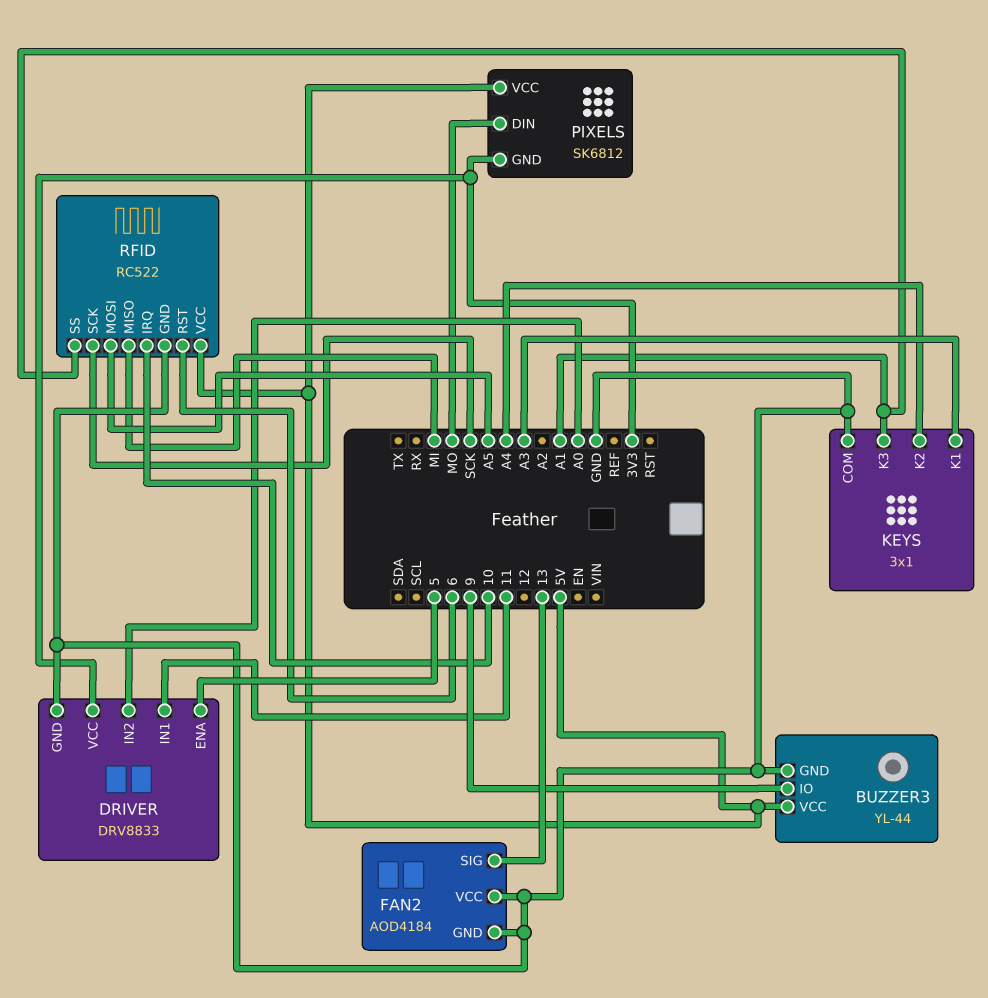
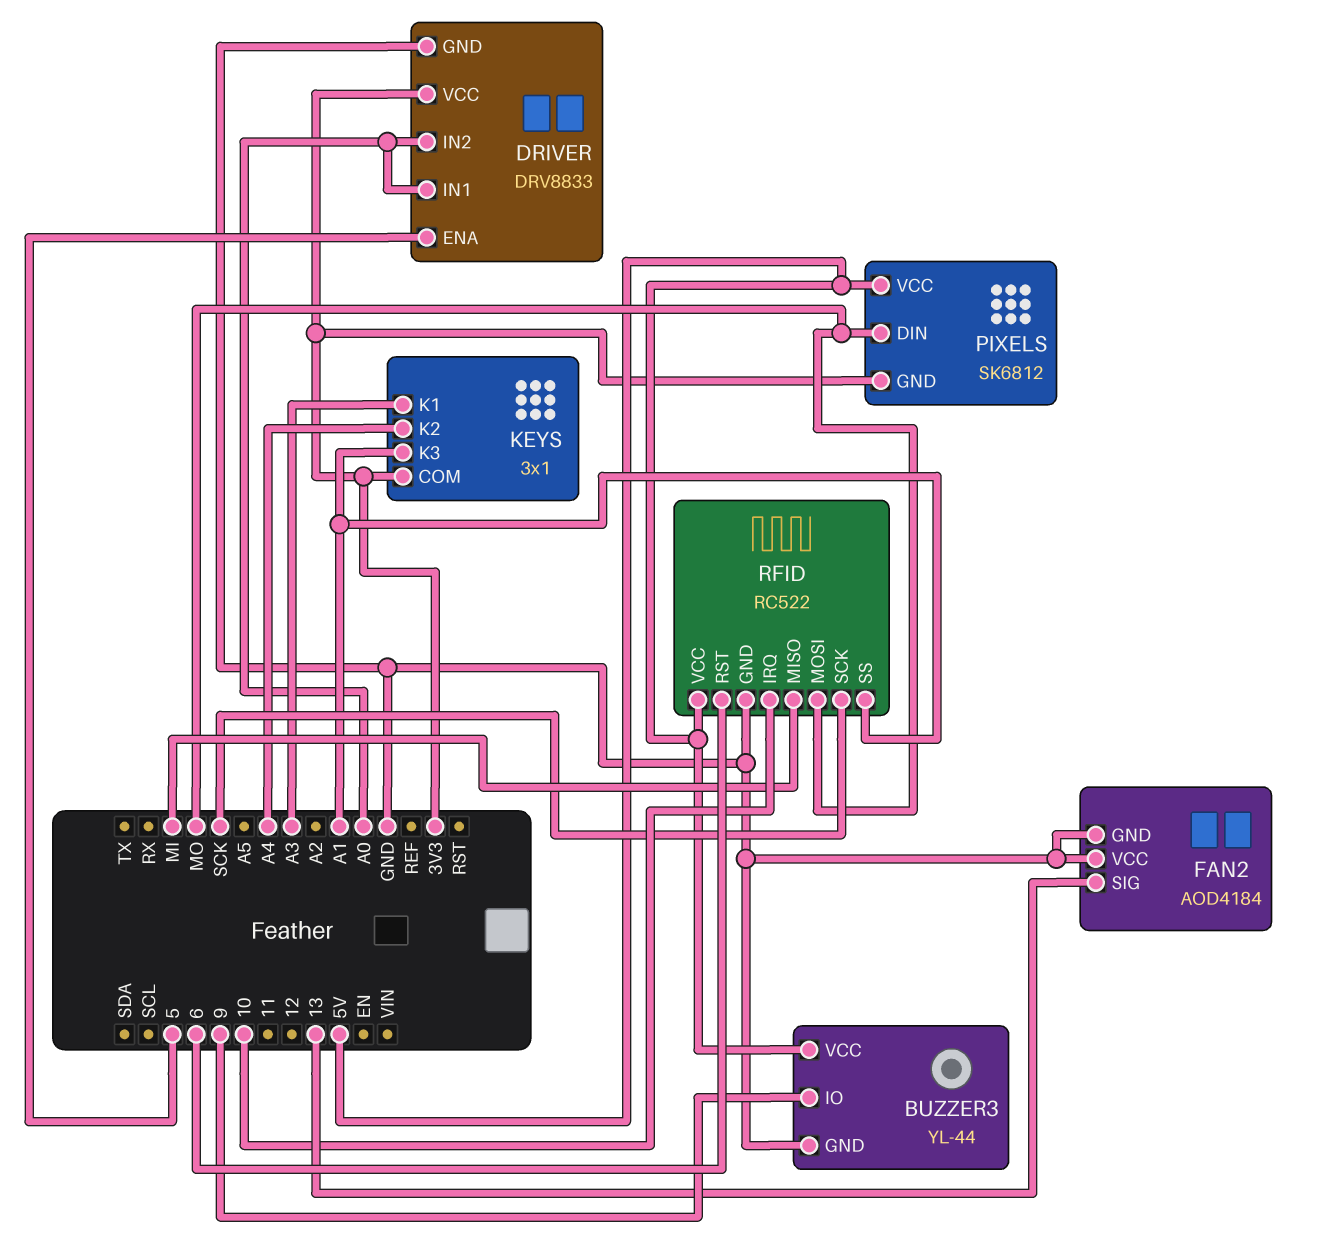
DRIVER pin IN1: 11 -> A0
KEYS pin COM: GND -> 3V3
RFID pin MOSI: A5 -> MO

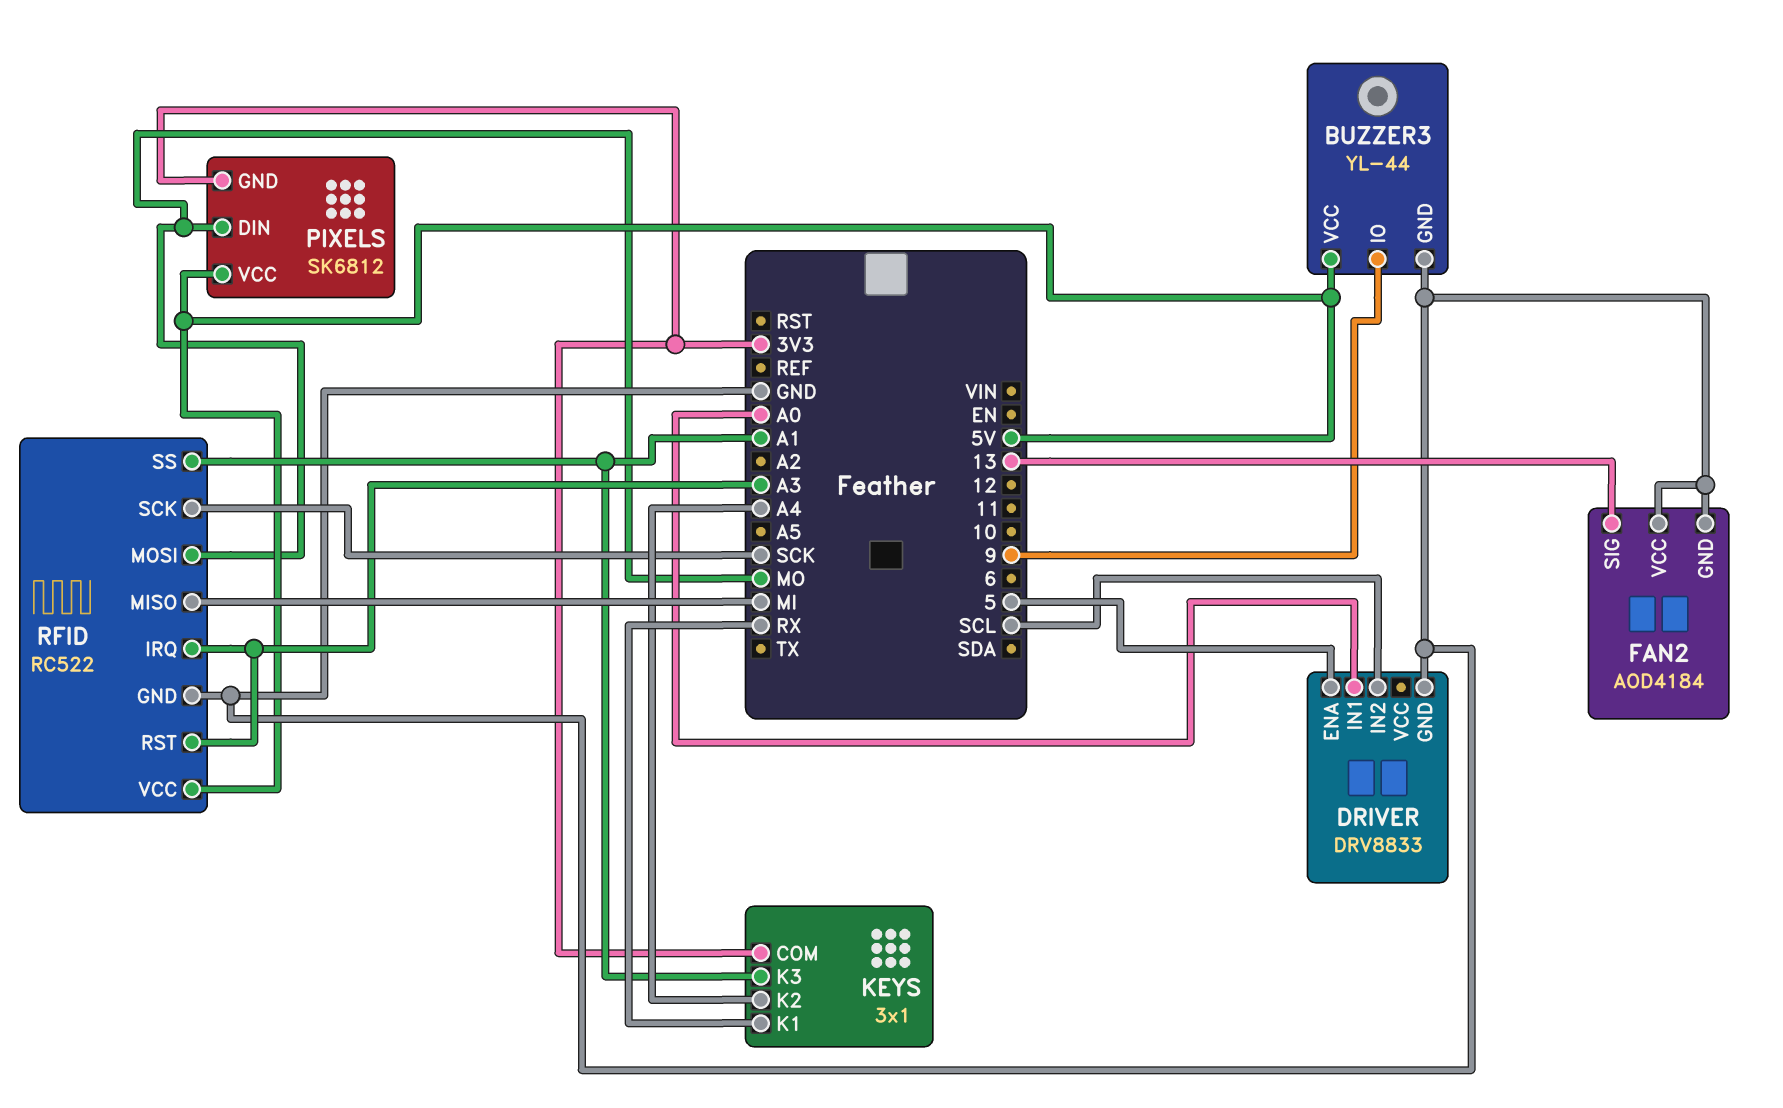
DRIVER pin IN2: A0 -> SCL
DRIVER pin VCC: 3V3 -> none
KEYS pin K1: A3 -> RX
RFID pin IRQ: 10 -> A3
RFID pin RST: 6 -> A3

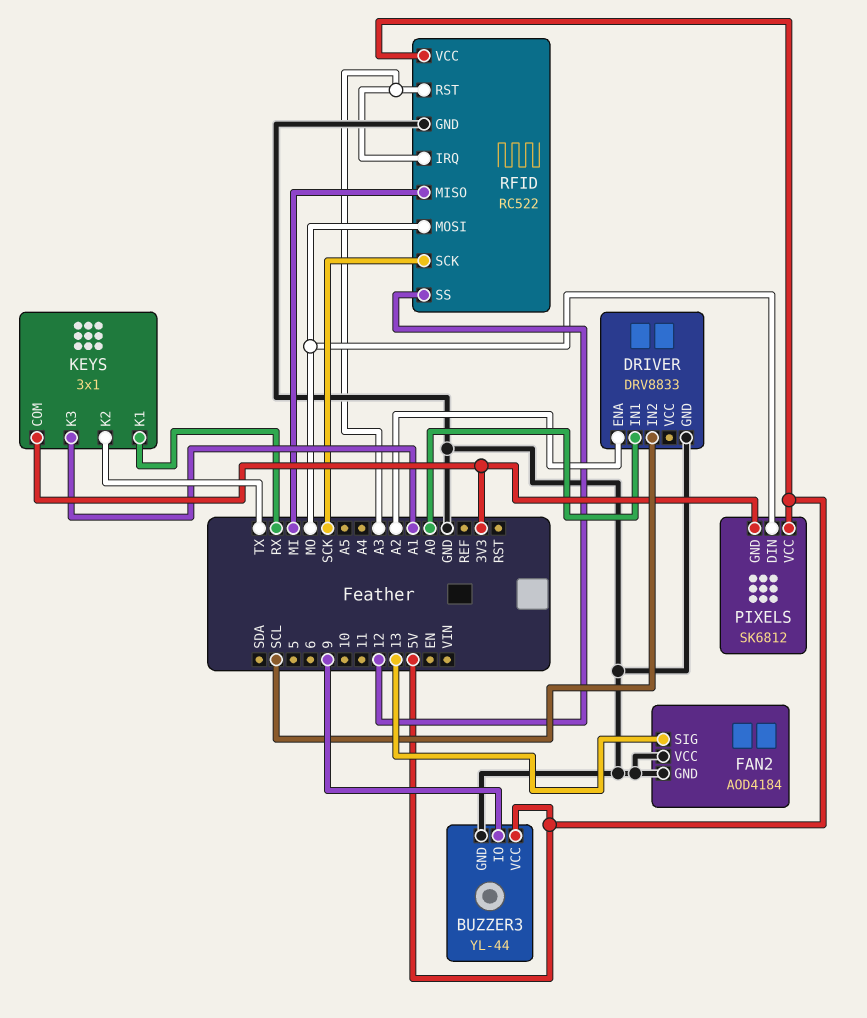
DRIVER pin ENA: 5 -> A2
KEYS pin K2: A4 -> TX
RFID pin SS: A1 -> 12

